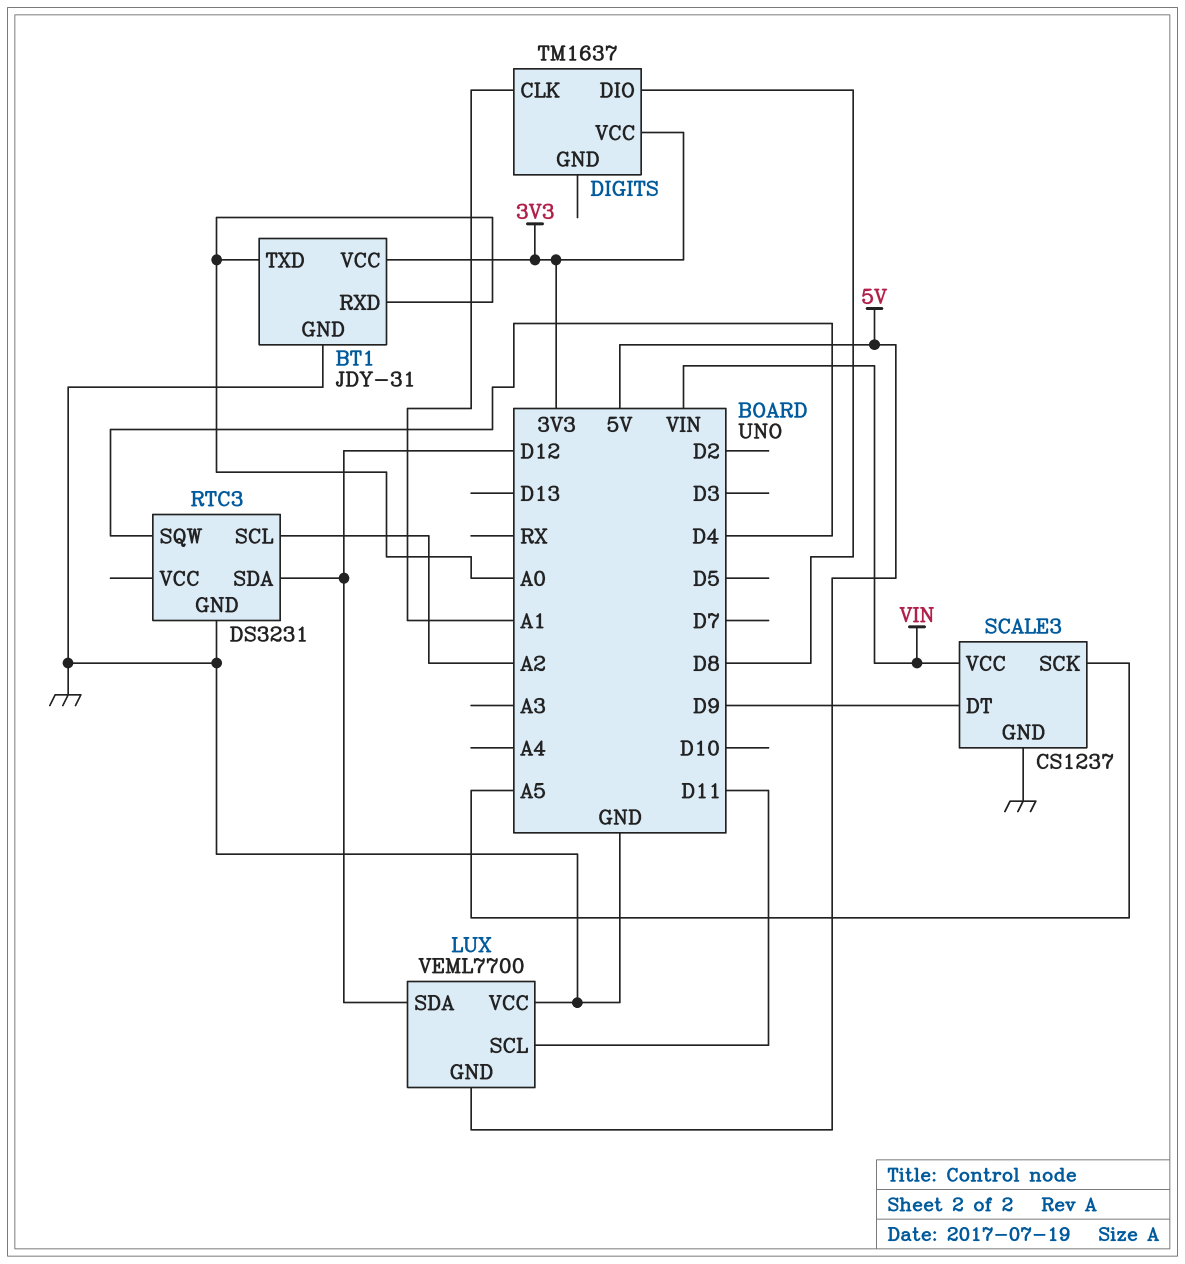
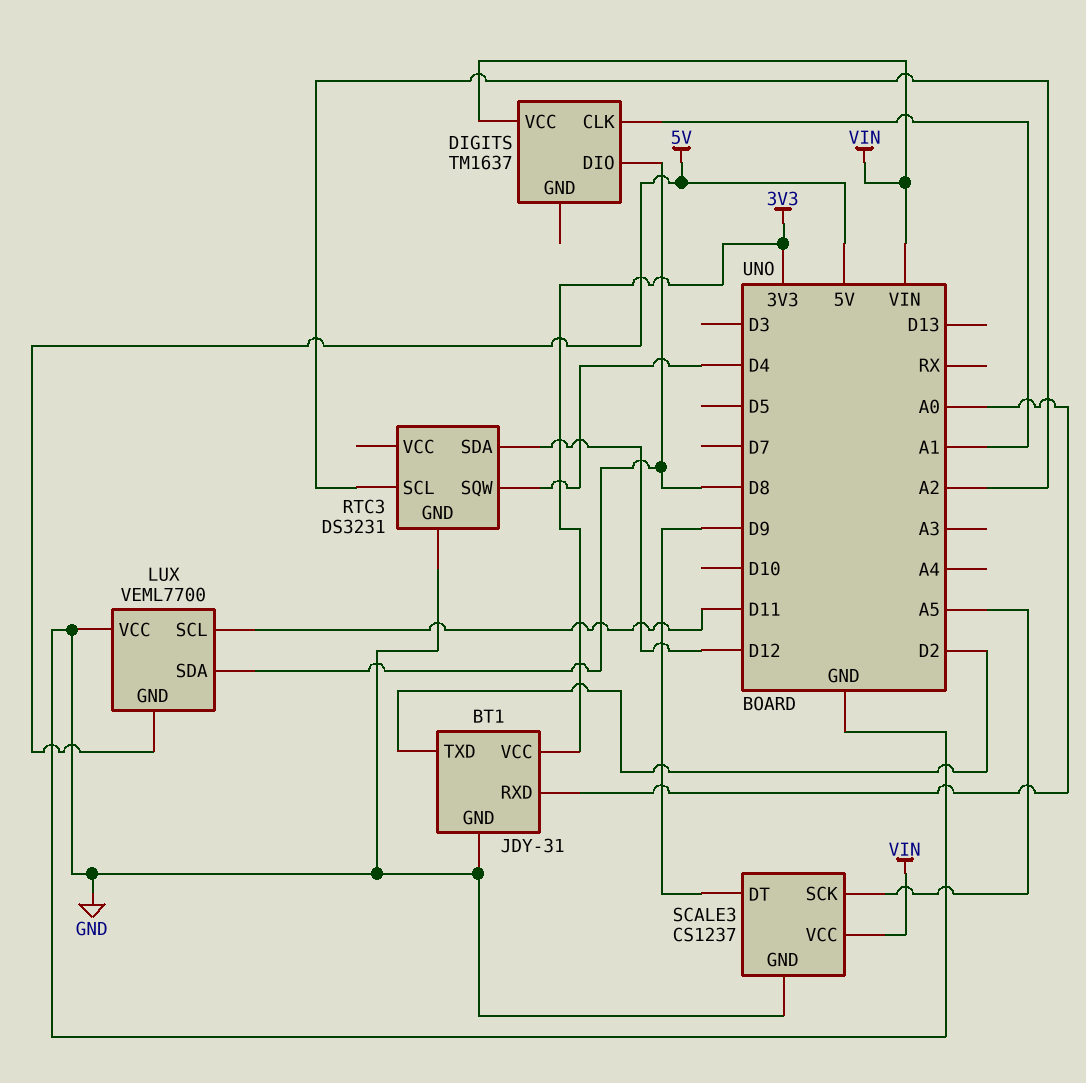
BT1 pin TXD: A0 -> D2
DIGITS pin VCC: 3V3 -> VIN
LUX pin SDA: D12 -> D8

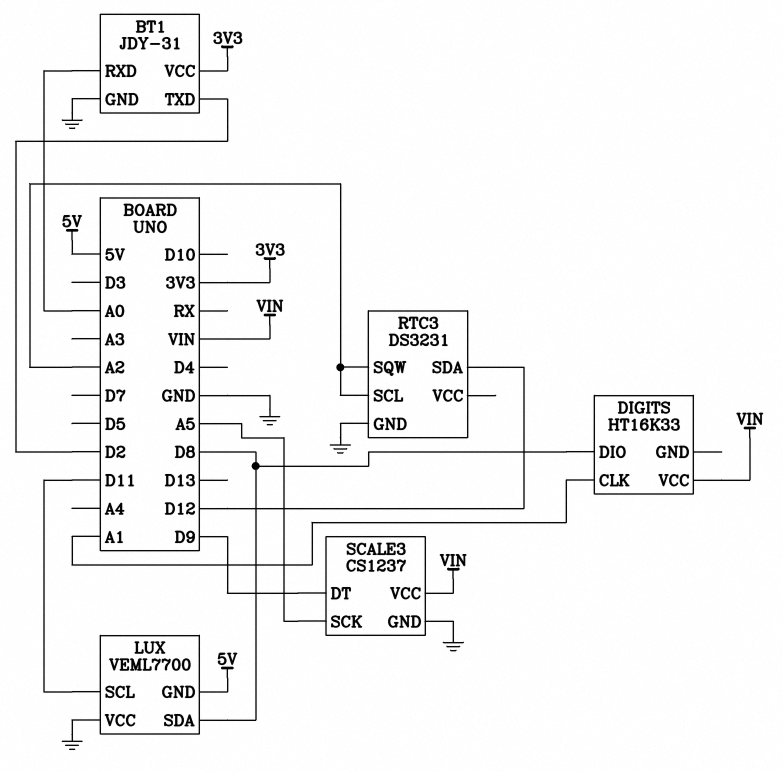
DIGITS: TM1637 -> HT16K33
RTC3 pin SQW: D4 -> A2

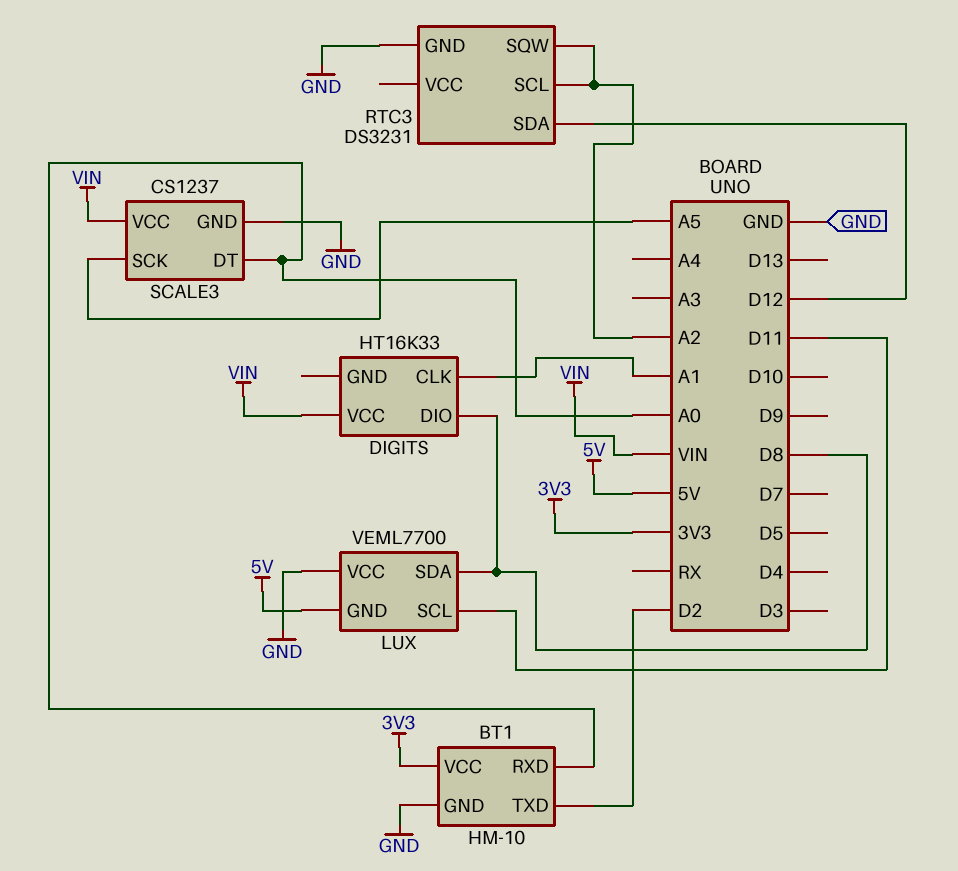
BT1: JDY-31 -> HM-10
SCALE3 pin DT: D9 -> A0

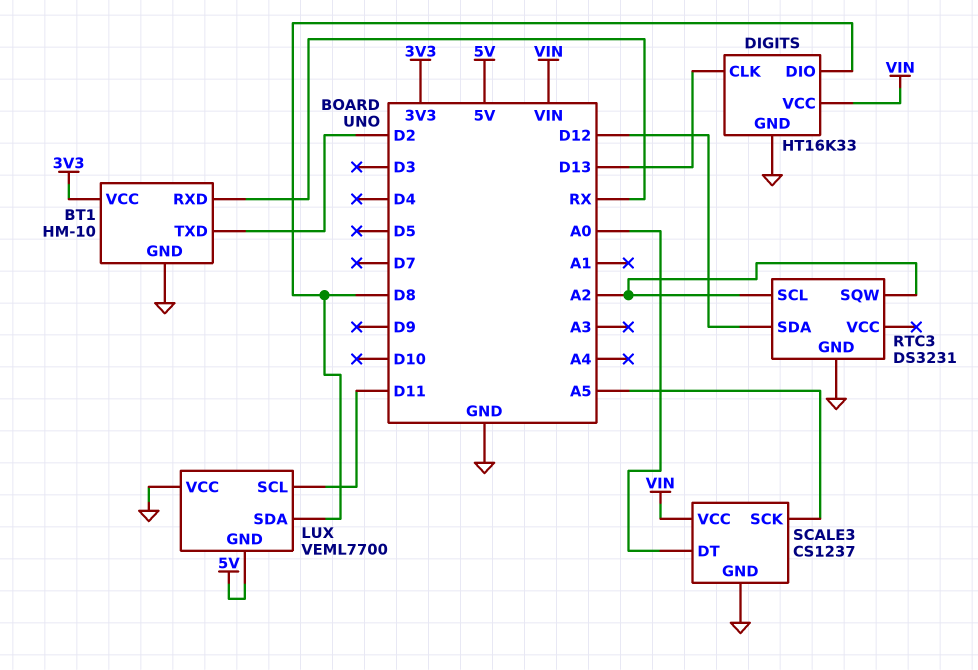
BT1 pin RXD: A0 -> RX
DIGITS pin CLK: A1 -> D13
DIGITS pin GND: none -> GND

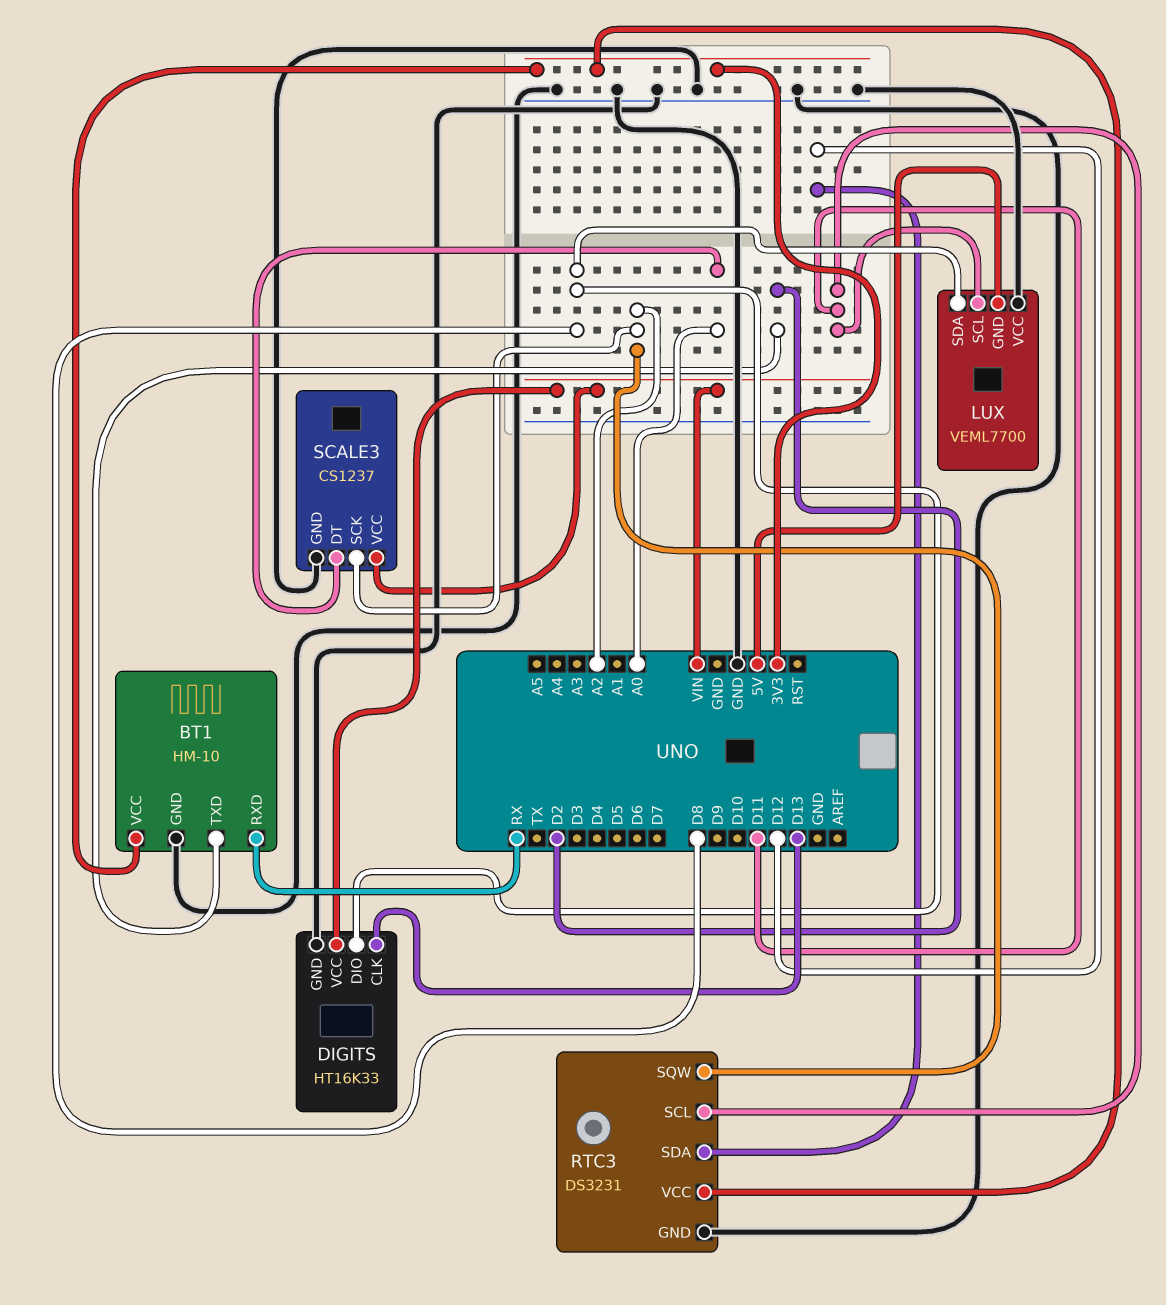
RTC3 pin SCL: A2 -> D11
RTC3 pin VCC: none -> 3V3
SCALE3 pin SCK: A5 -> A2

